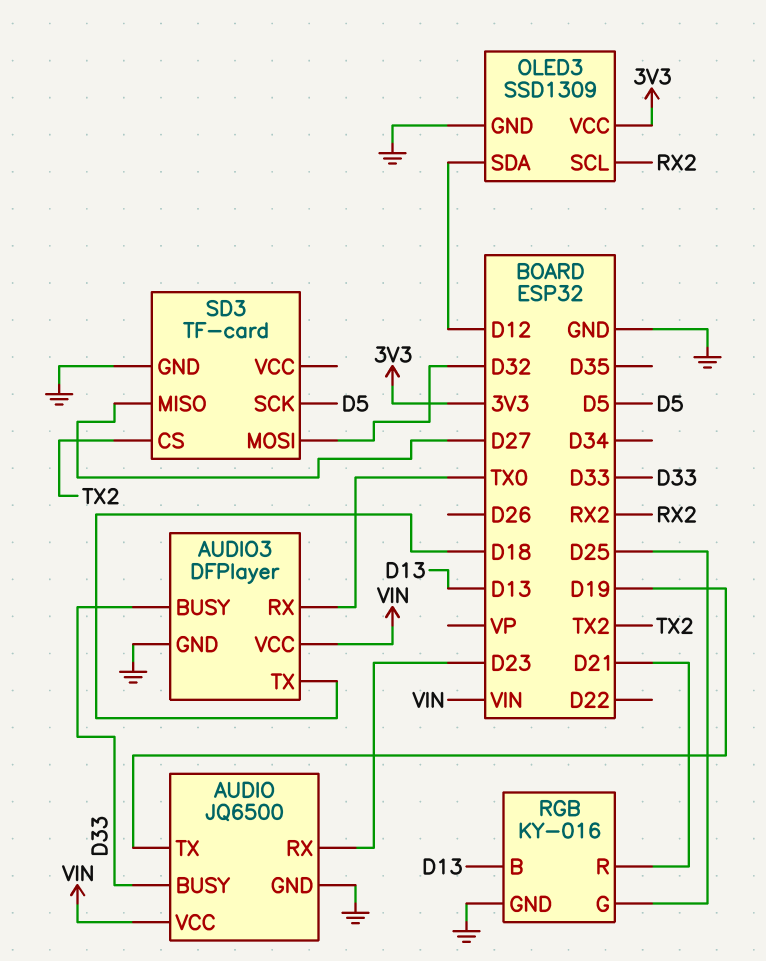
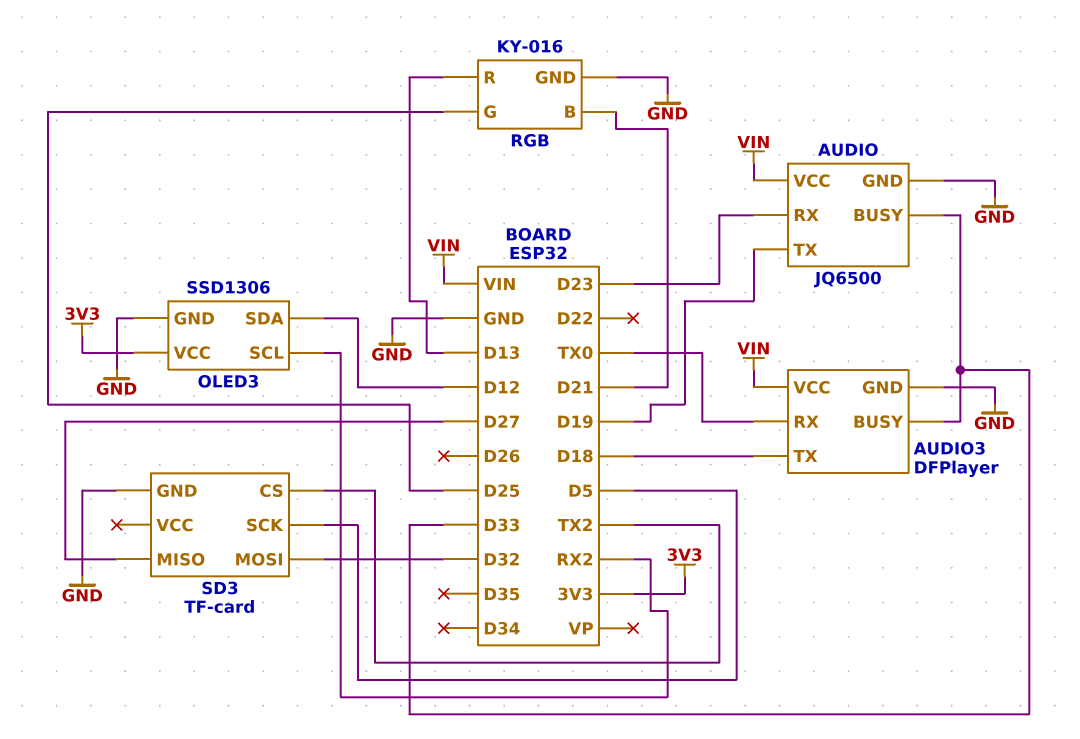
OLED3: SSD1309 -> SSD1306
RGB pin B: D13 -> D21
RGB pin R: D21 -> D13

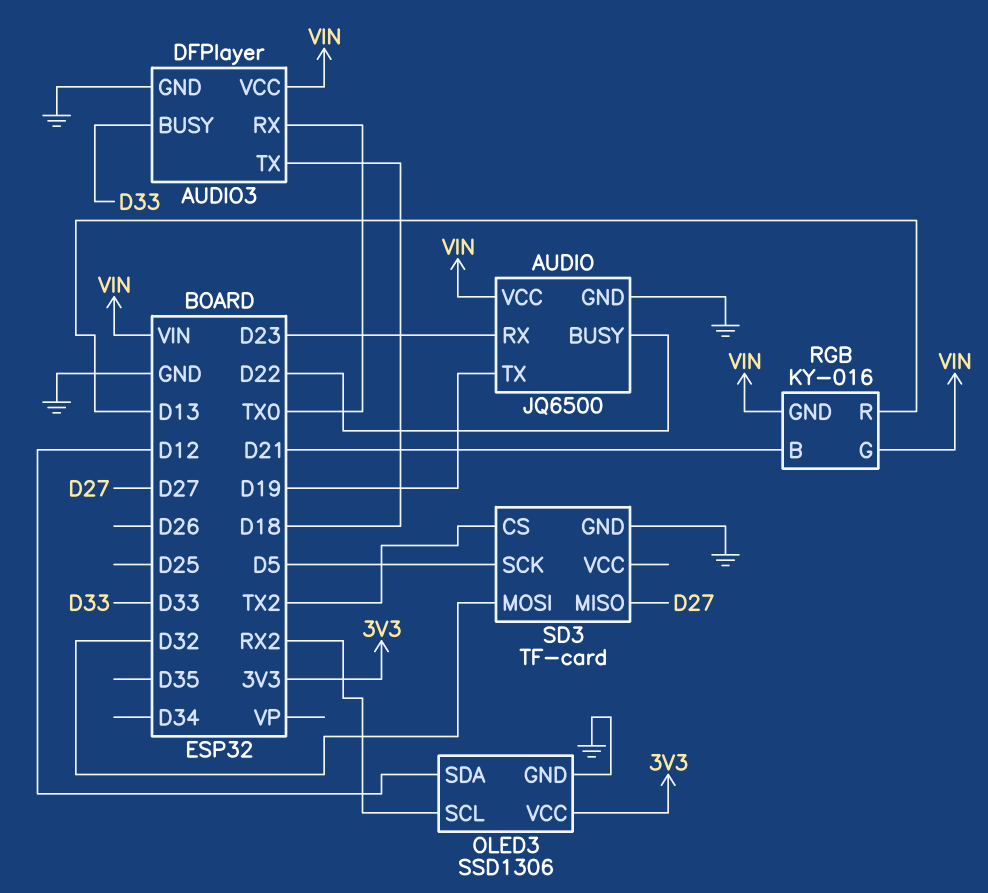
AUDIO pin BUSY: D33 -> D22
RGB pin G: D25 -> VIN
RGB pin GND: GND -> VIN

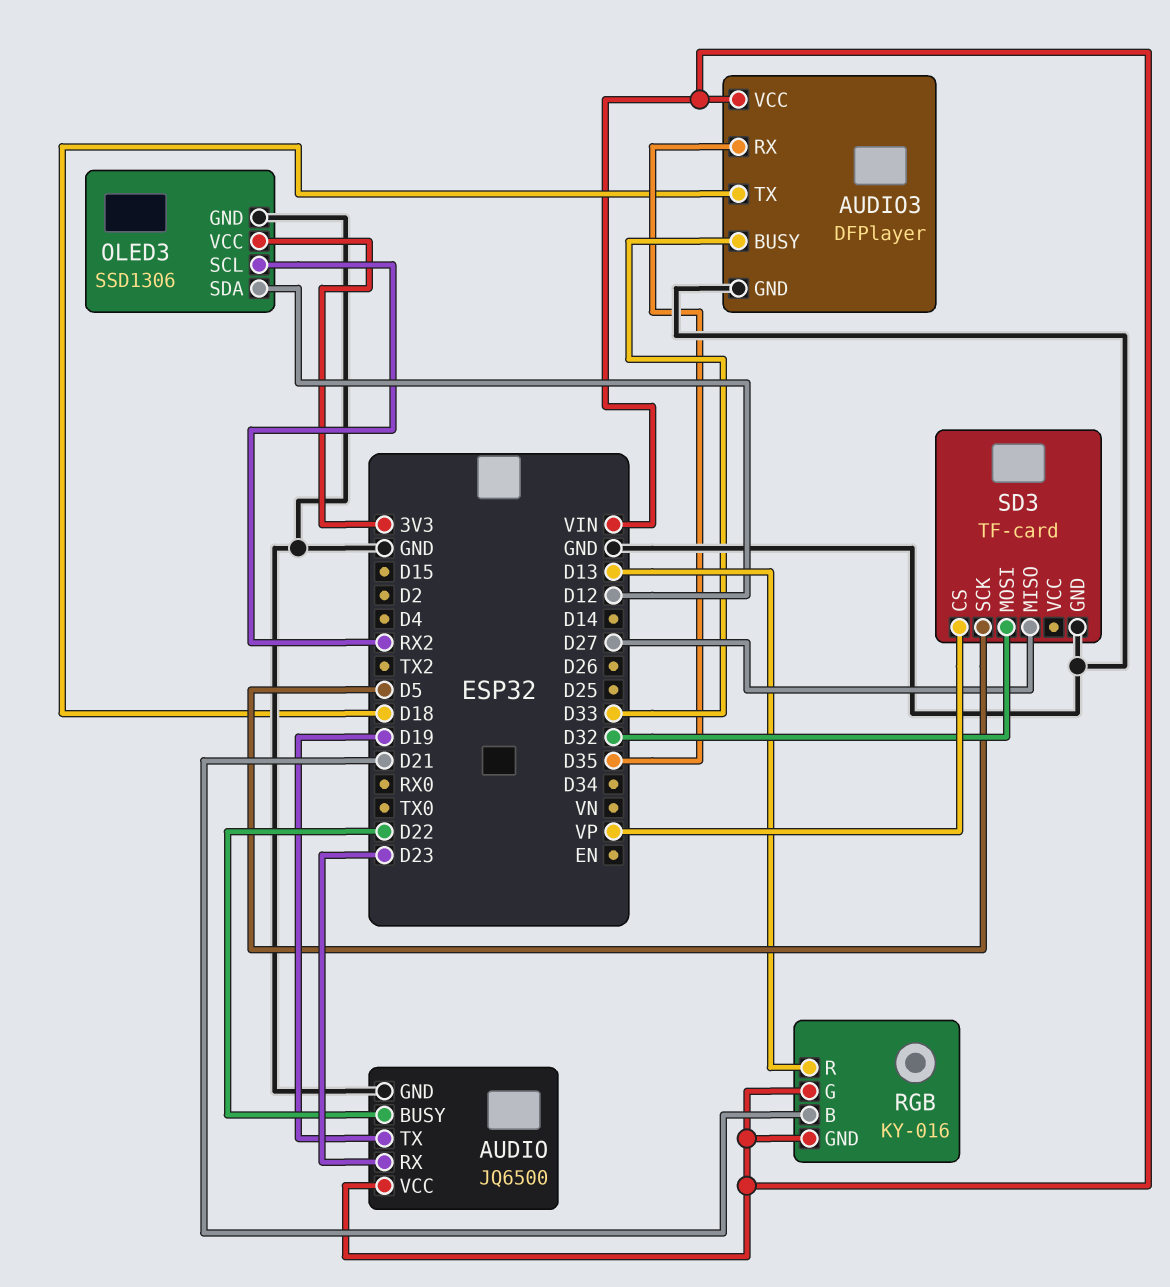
AUDIO3 pin RX: TX0 -> D35
SD3 pin CS: TX2 -> VP

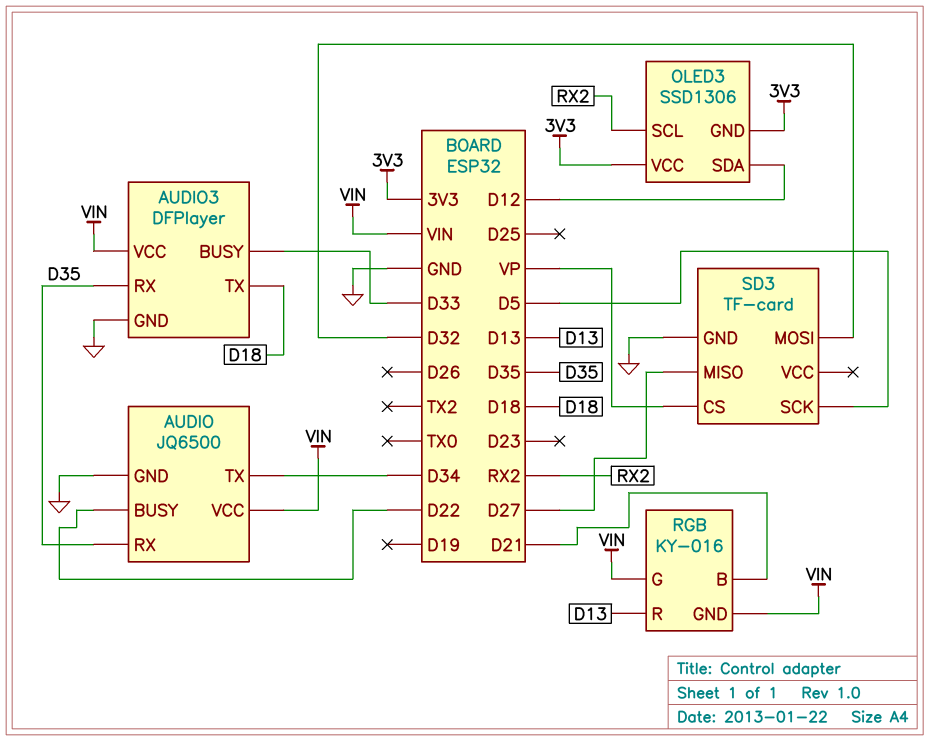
AUDIO pin RX: D23 -> D35
AUDIO pin TX: D19 -> D34
OLED3 pin GND: GND -> 3V3

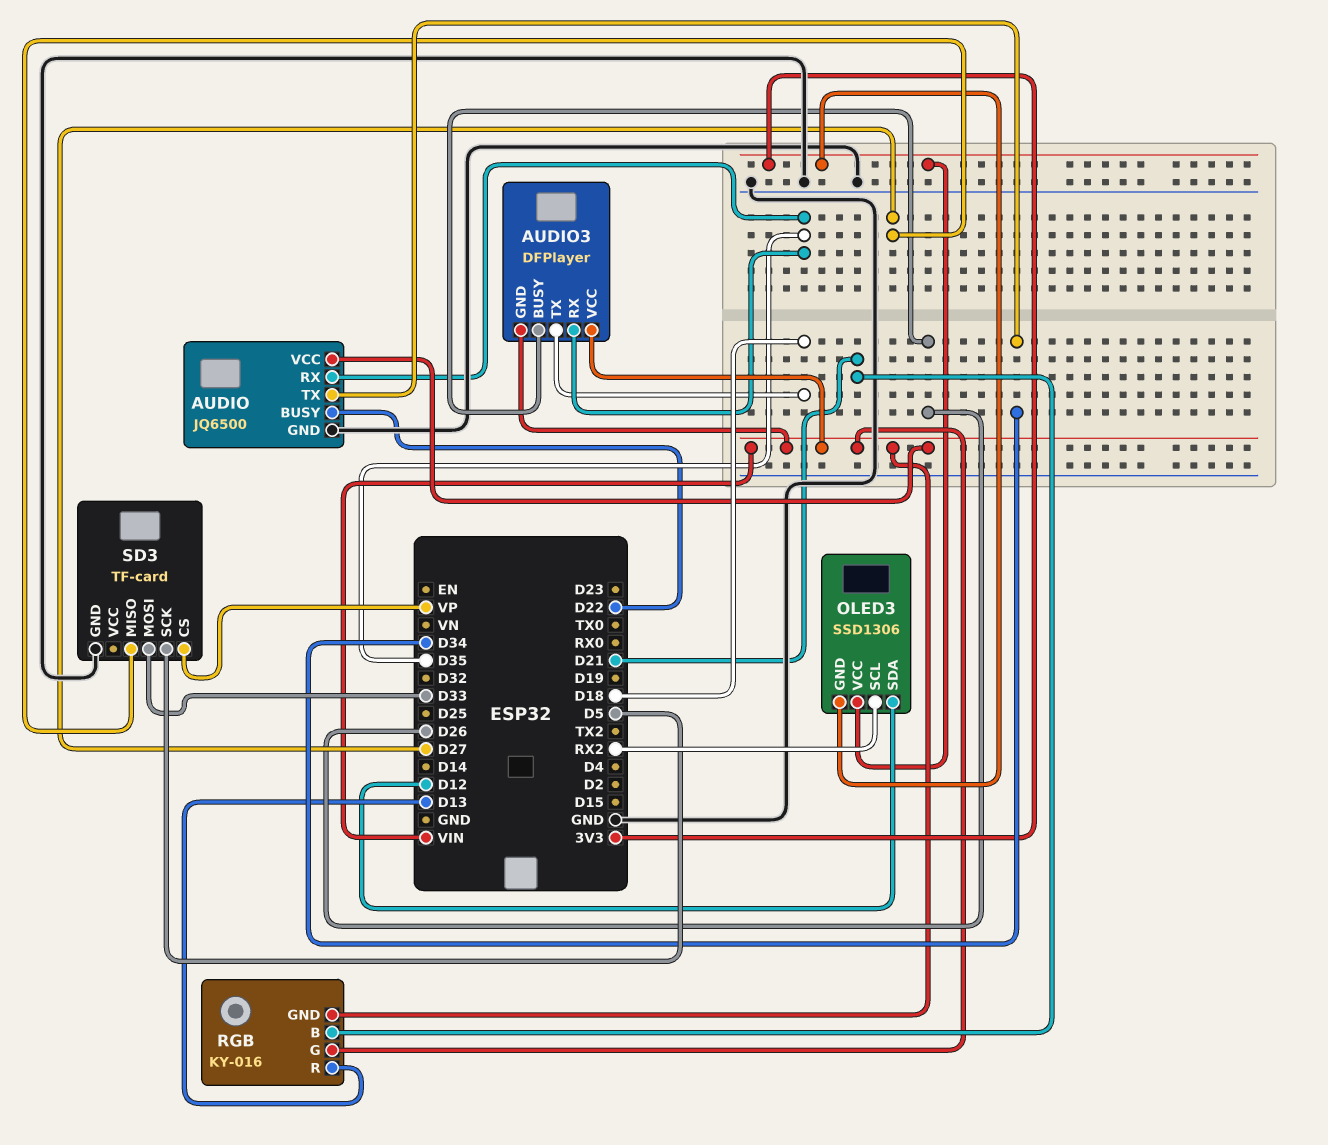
AUDIO3 pin BUSY: D33 -> D26
AUDIO3 pin GND: GND -> VIN
SD3 pin MOSI: D32 -> D33

